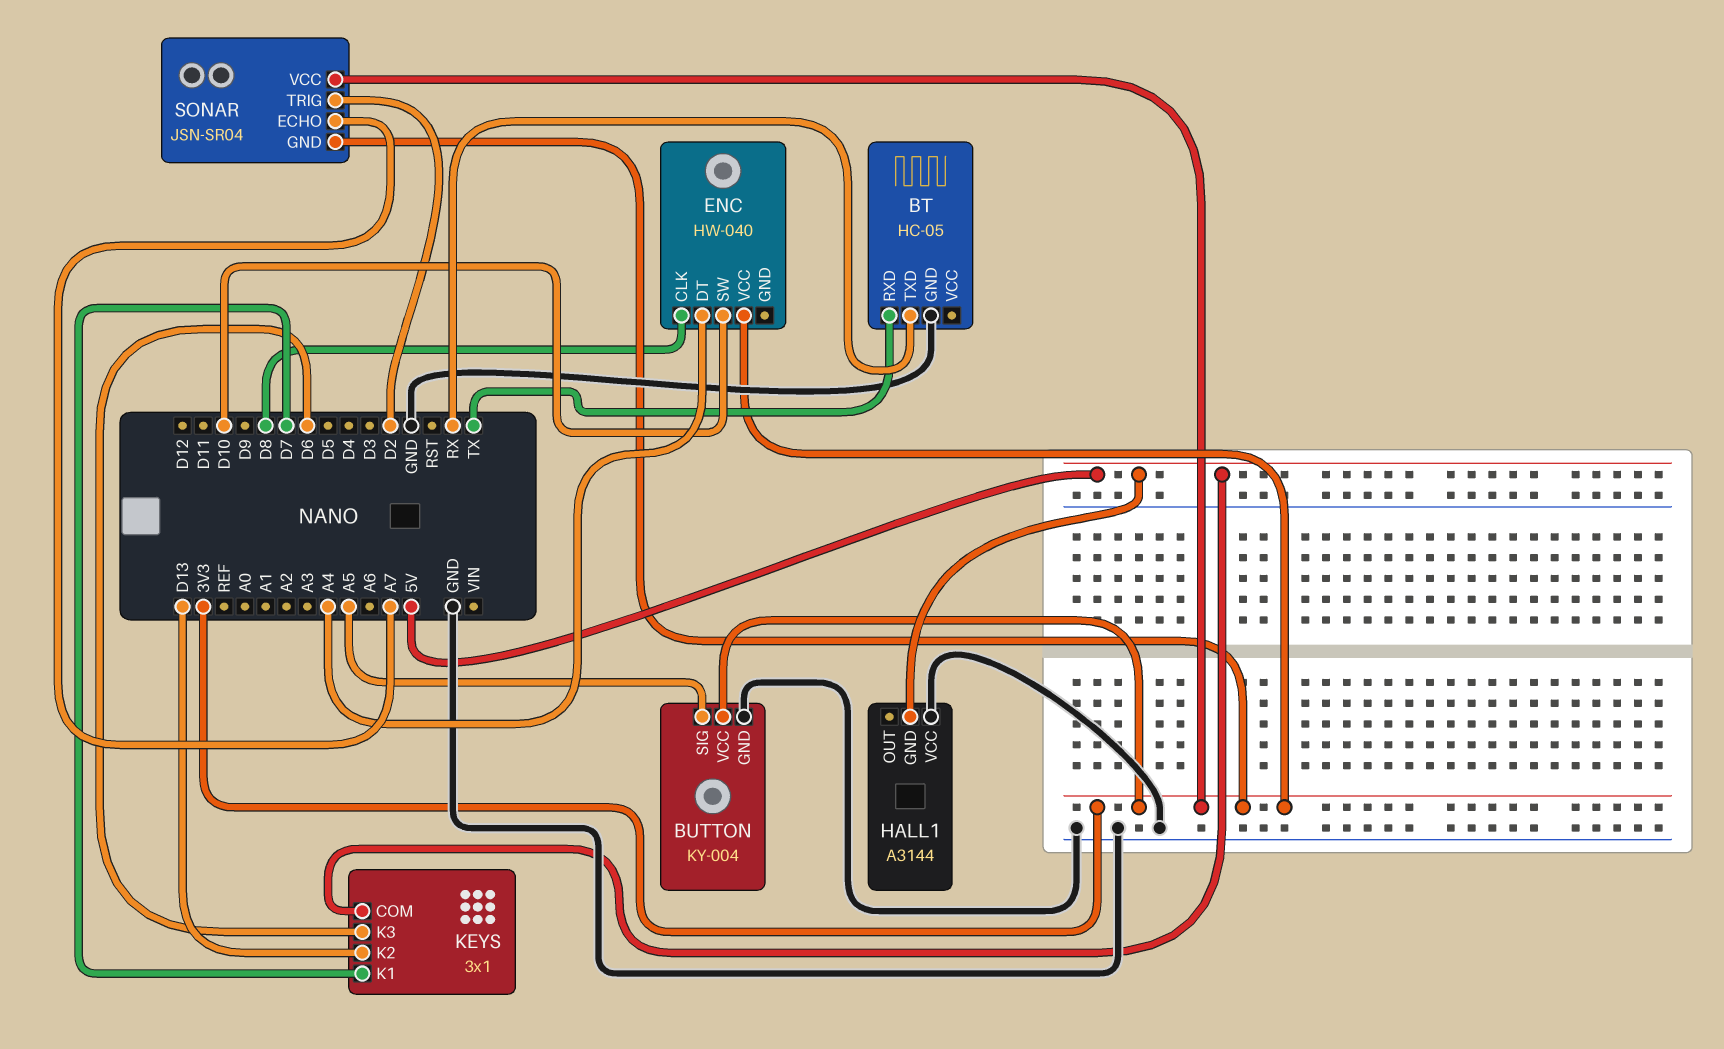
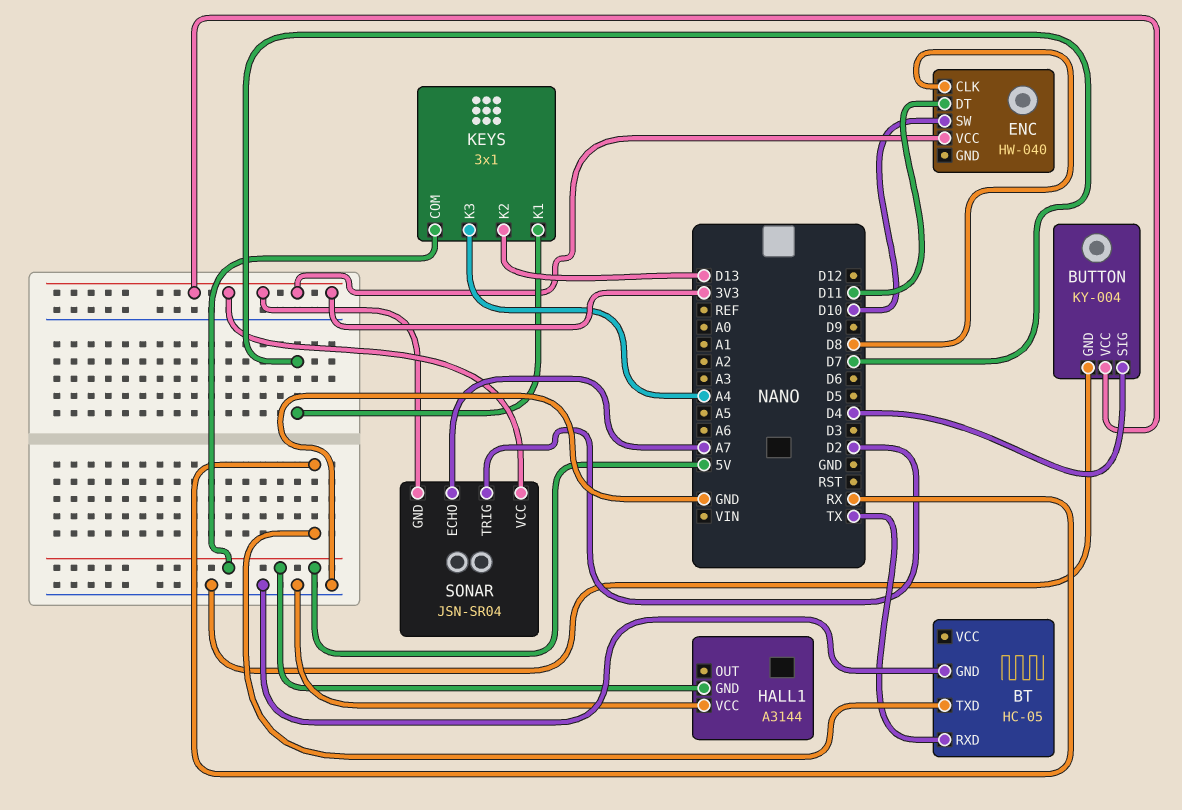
BUTTON pin SIG: A5 -> D4
ENC pin DT: A4 -> D11
KEYS pin K3: D6 -> A4

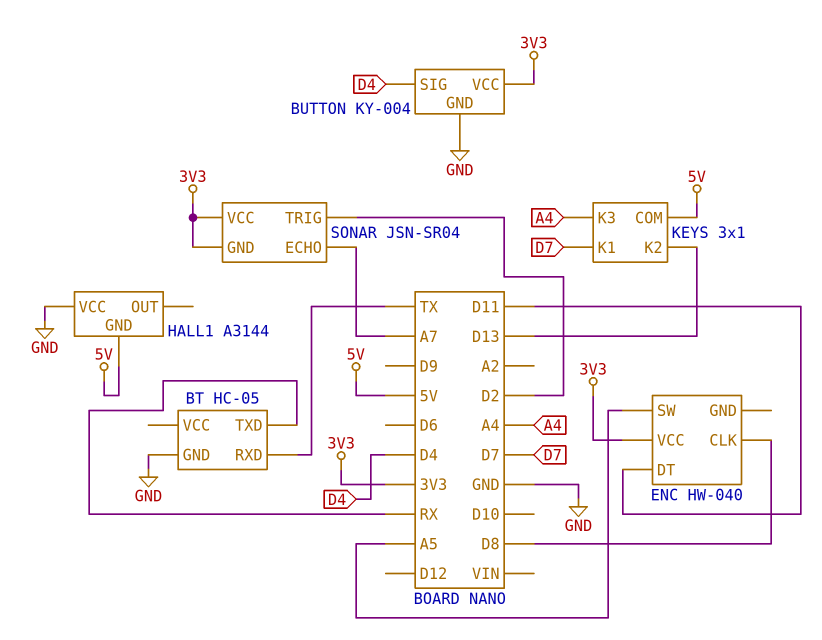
ENC pin SW: D10 -> A5

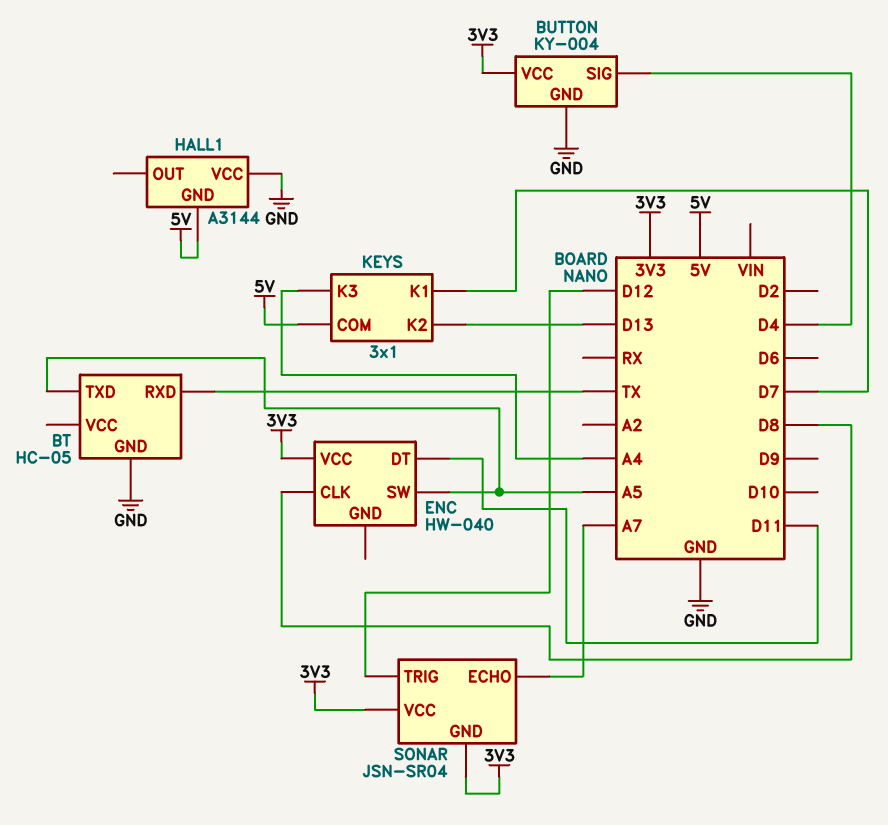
BT pin TXD: RX -> A5
SONAR pin TRIG: D2 -> D12

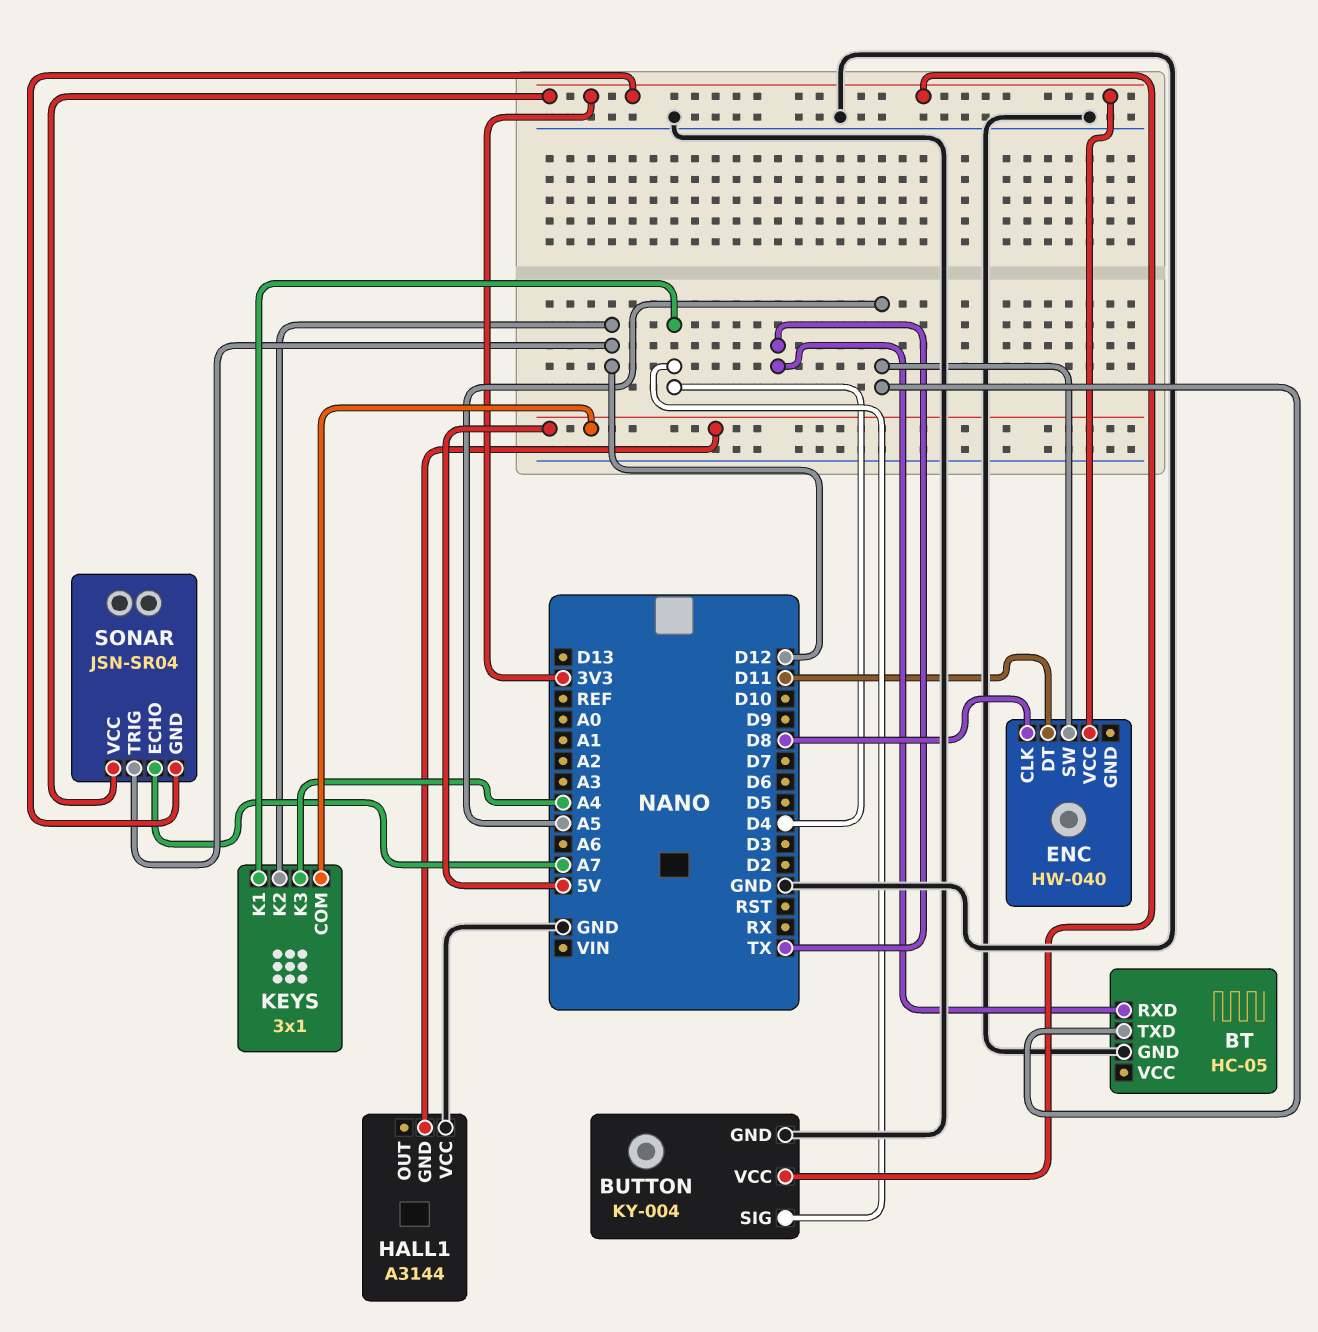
KEYS pin K1: D7 -> D4
KEYS pin K2: D13 -> D12

